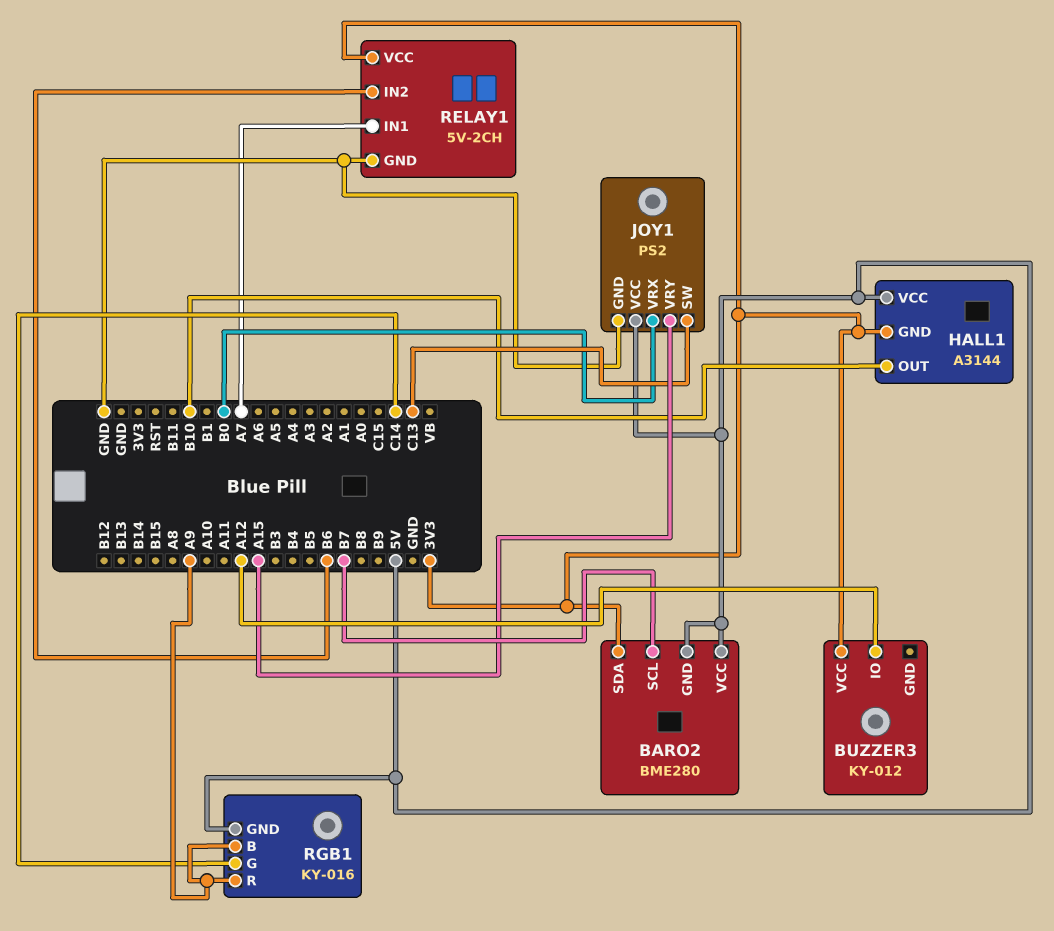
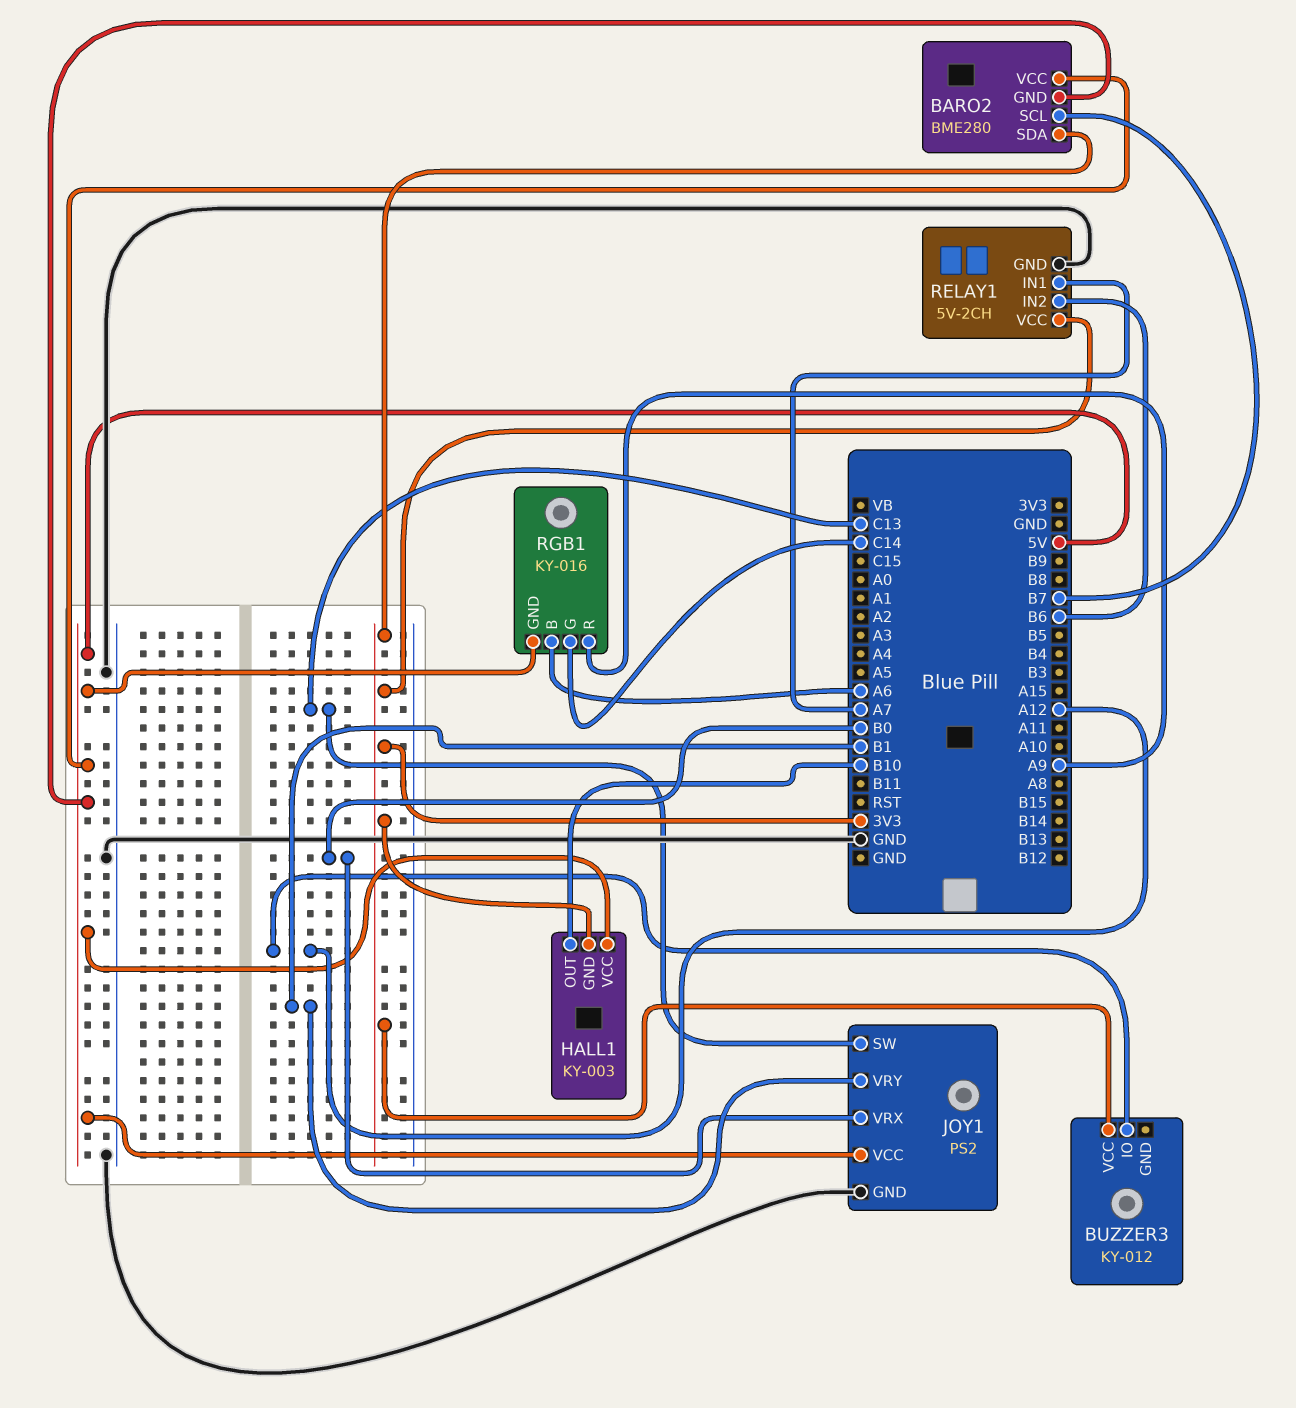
HALL1: A3144 -> KY-003
JOY1 pin VRY: A15 -> B1
RGB1 pin B: A9 -> A6

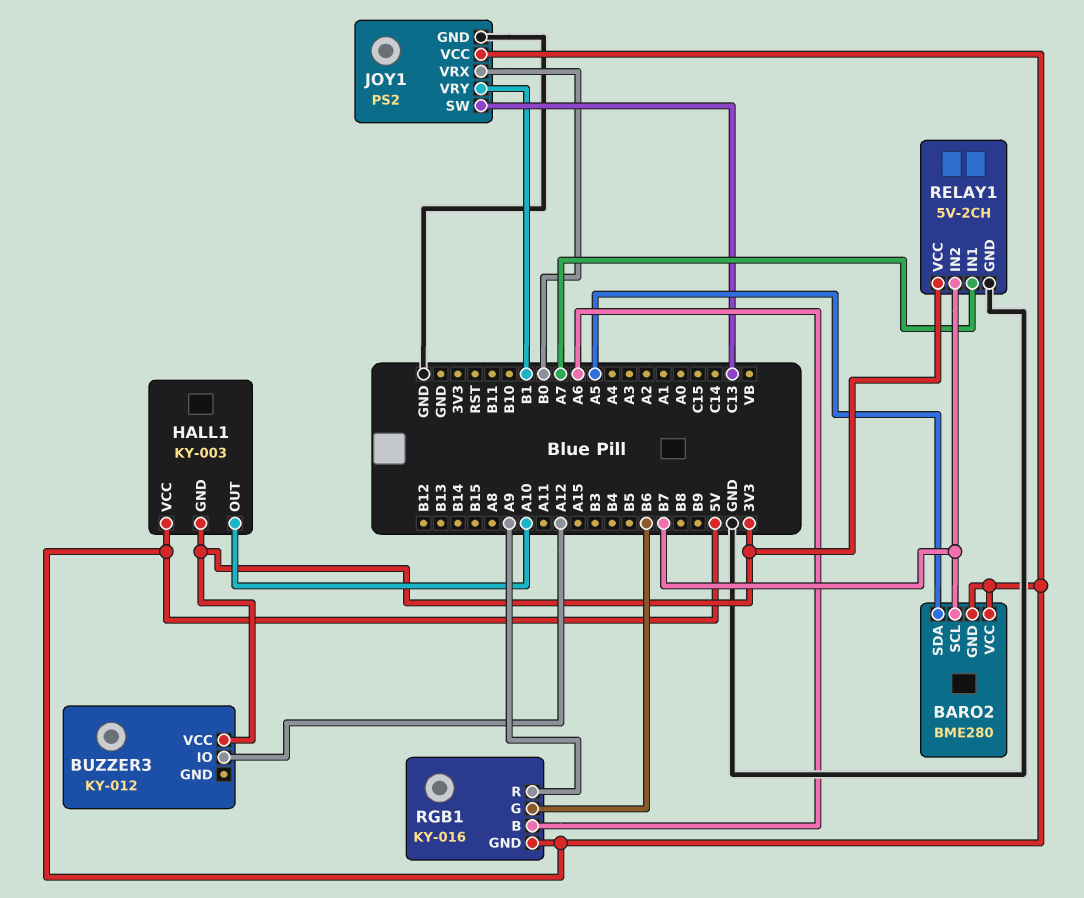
BARO2 pin SDA: 3V3 -> A5
HALL1 pin OUT: B10 -> A10
RELAY1 pin IN2: B6 -> B7
RGB1 pin G: C14 -> B6

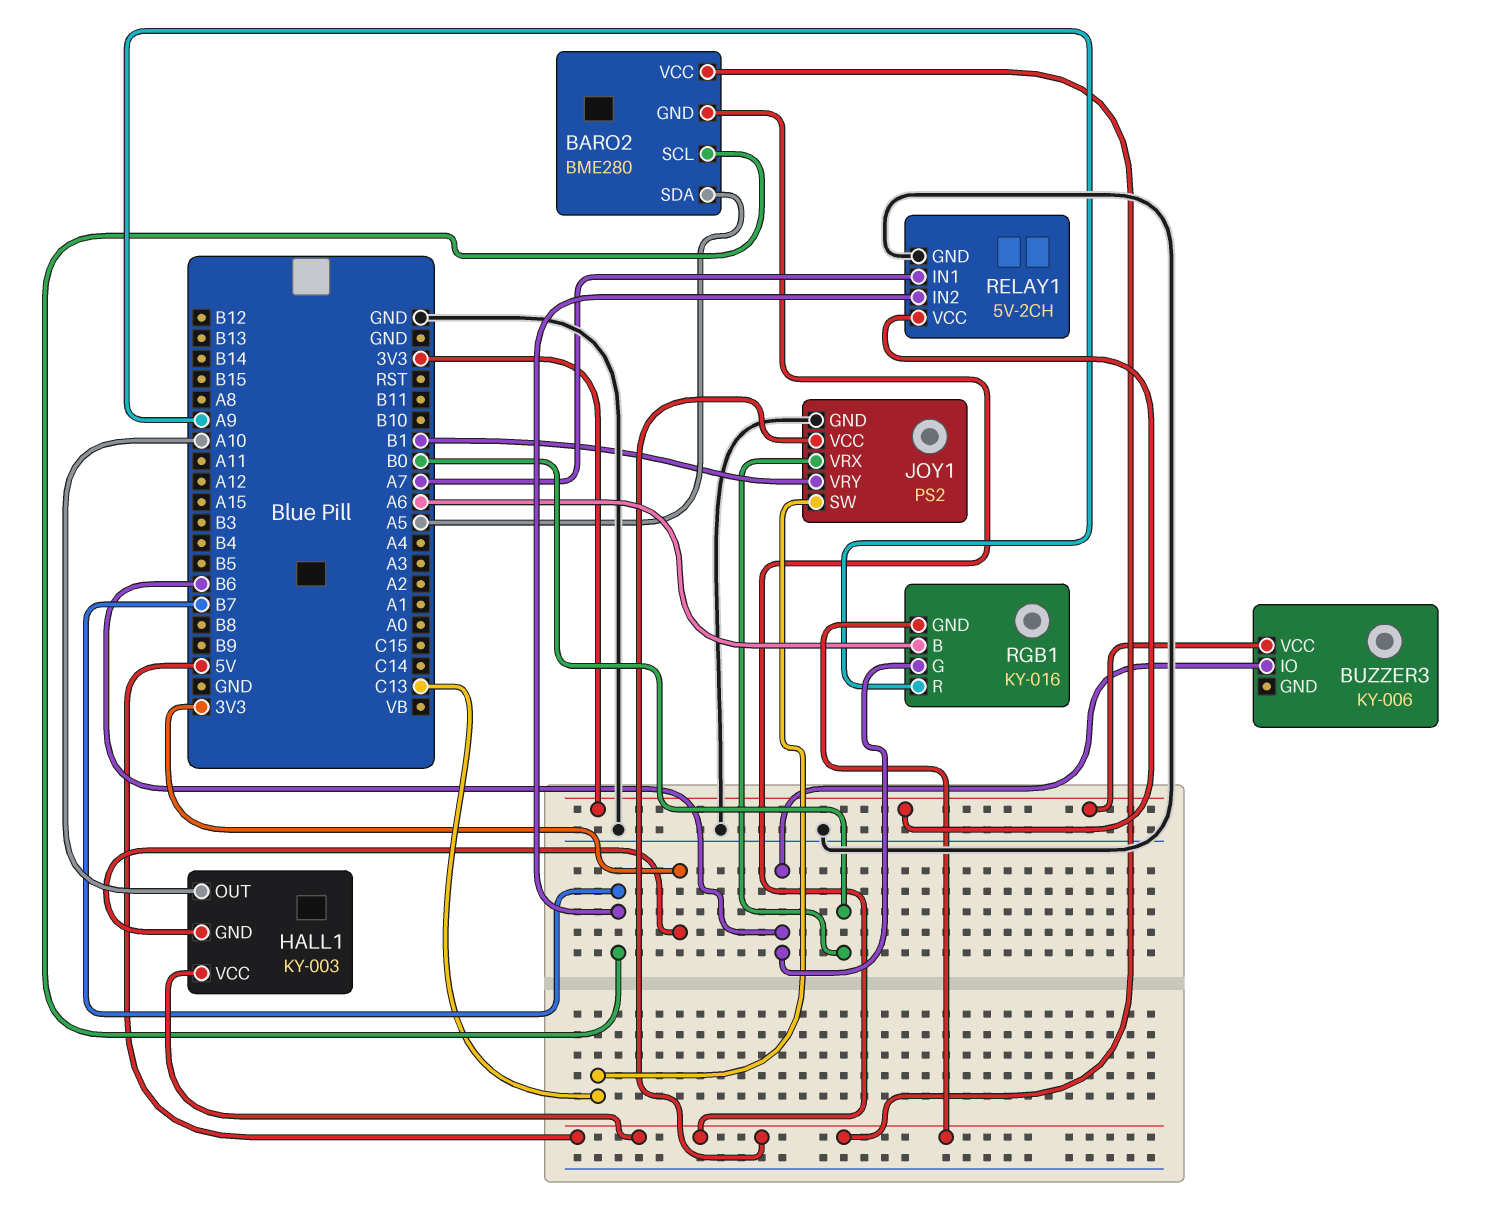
BUZZER3: KY-012 -> KY-006
BUZZER3 pin IO: A12 -> B6

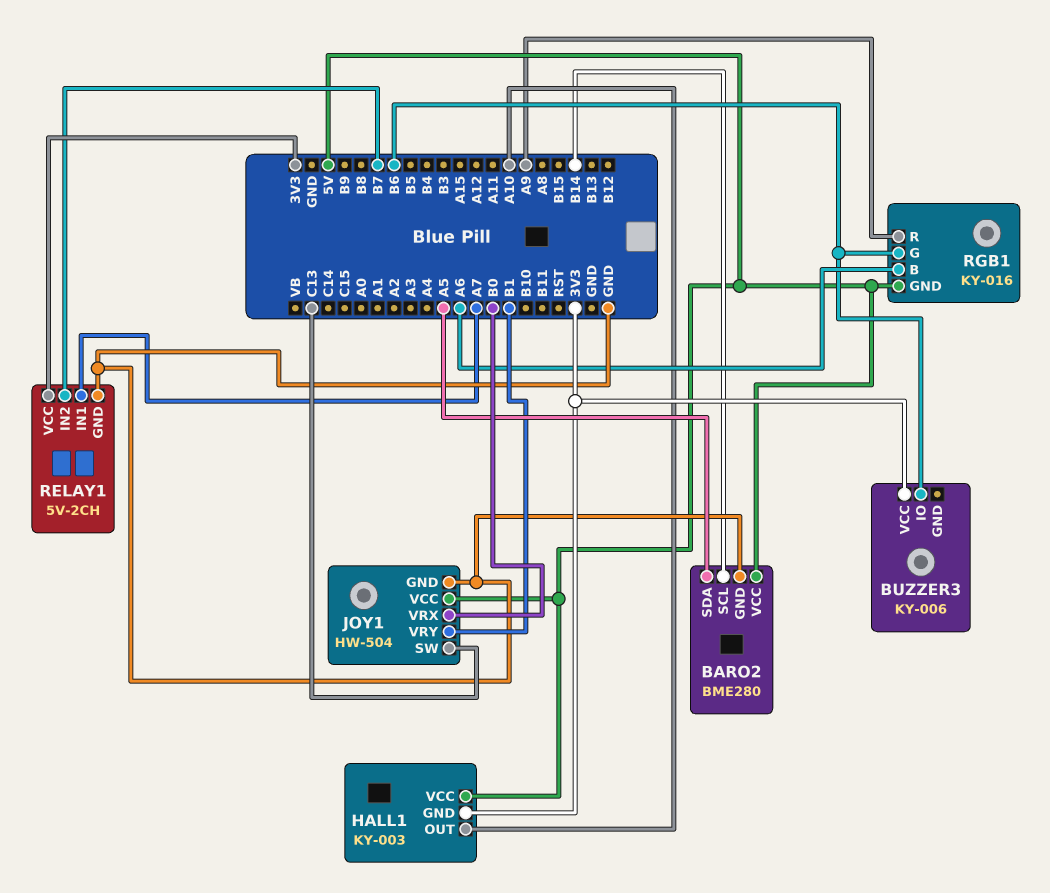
BARO2 pin GND: 5V -> GND
BARO2 pin SCL: B7 -> B14
JOY1: PS2 -> HW-504

